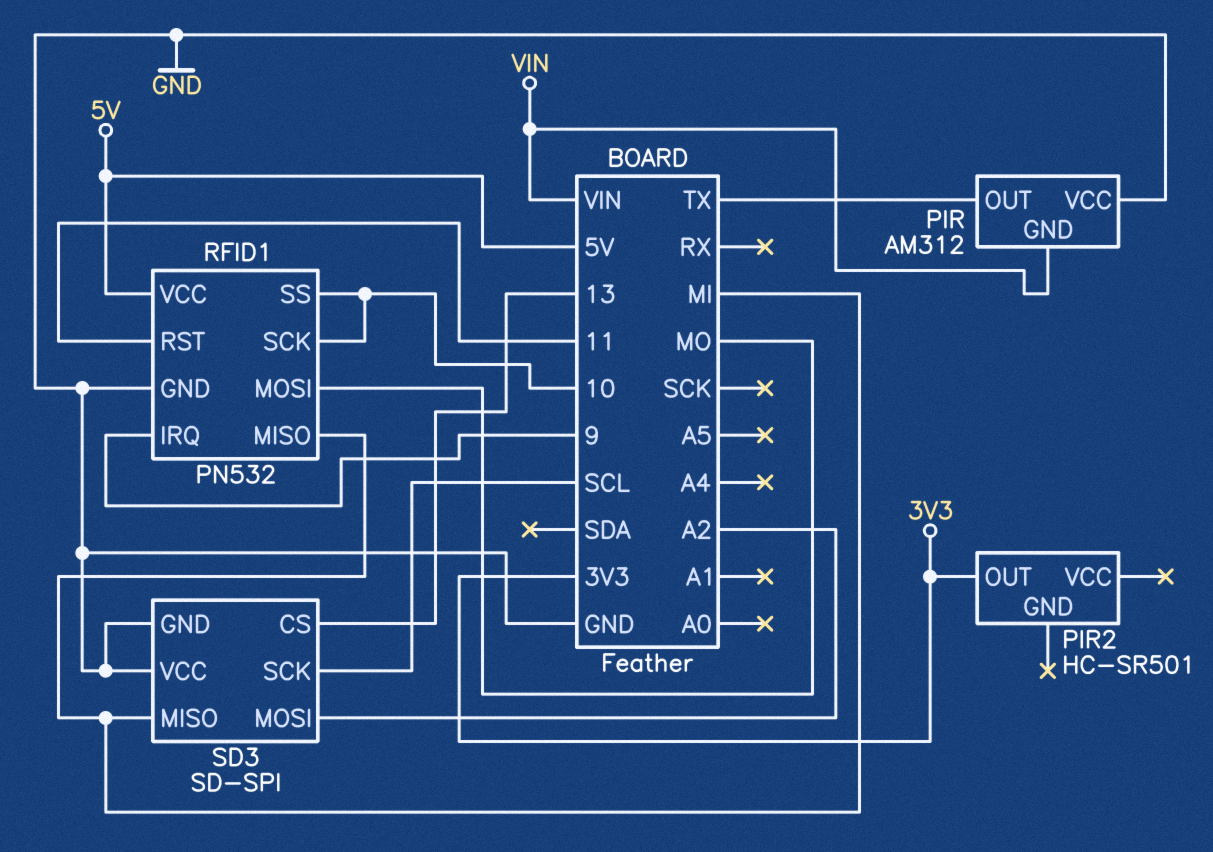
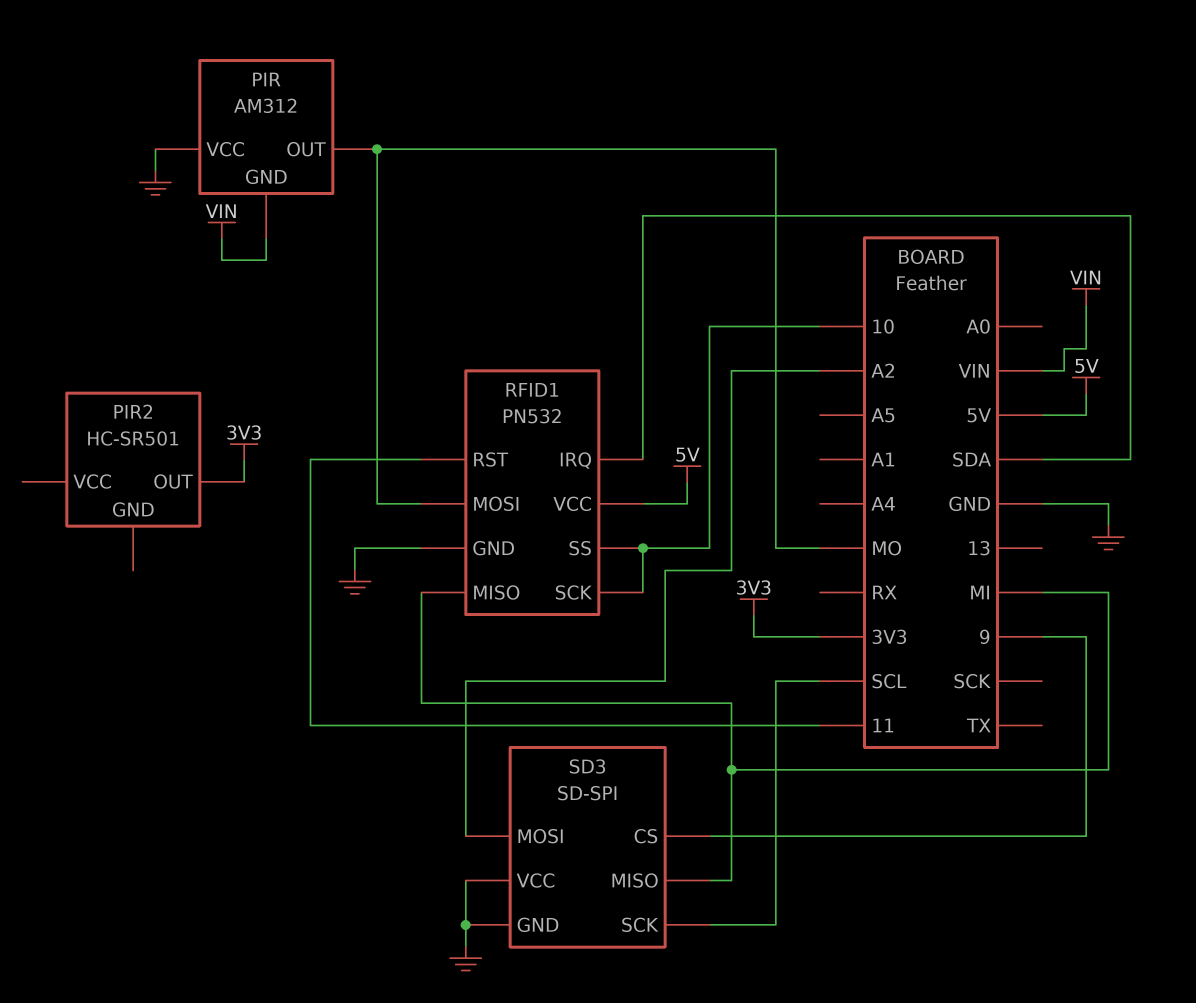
PIR pin OUT: TX -> MO
RFID1 pin IRQ: 9 -> SDA
SD3 pin CS: 13 -> 9

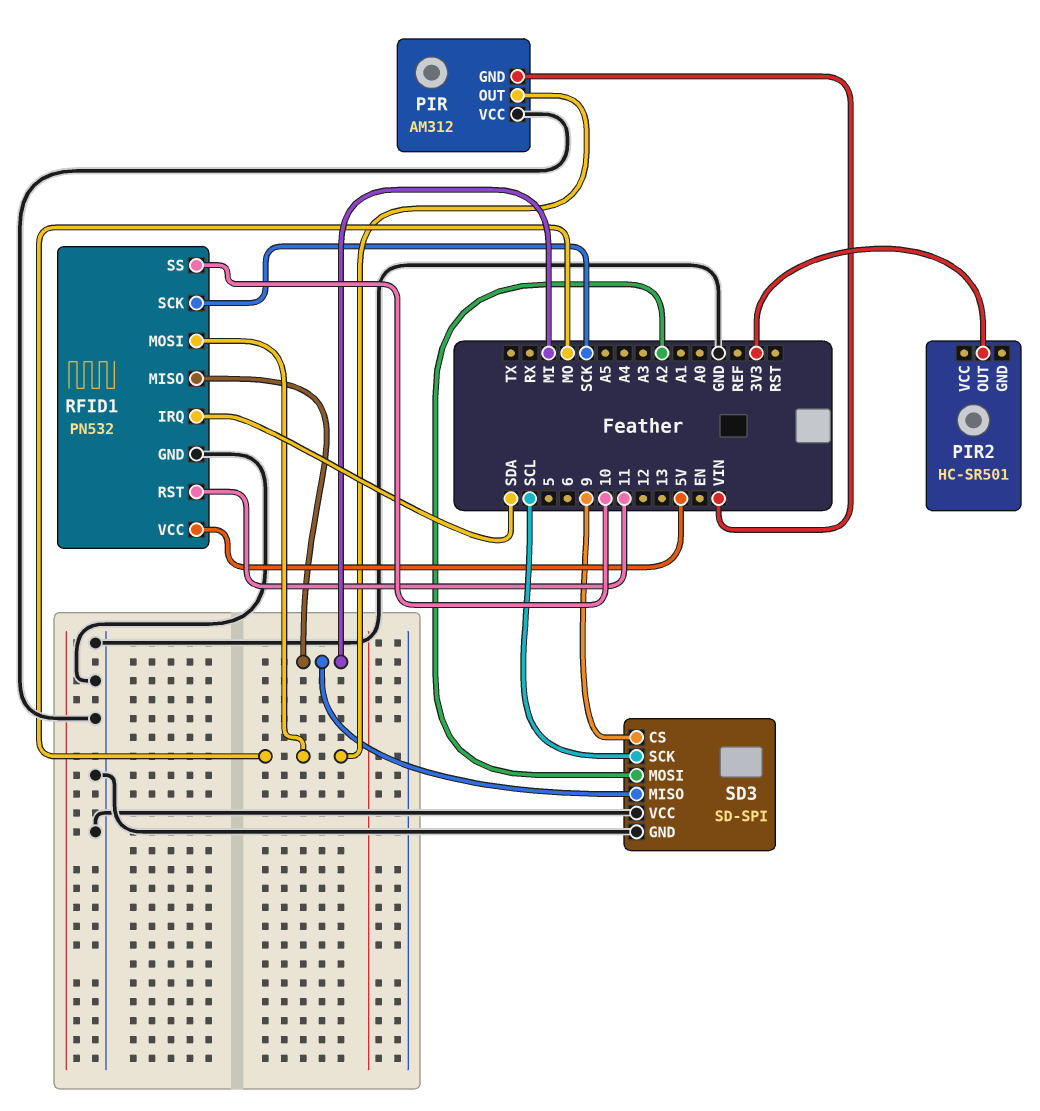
RFID1 pin SCK: 10 -> SCK

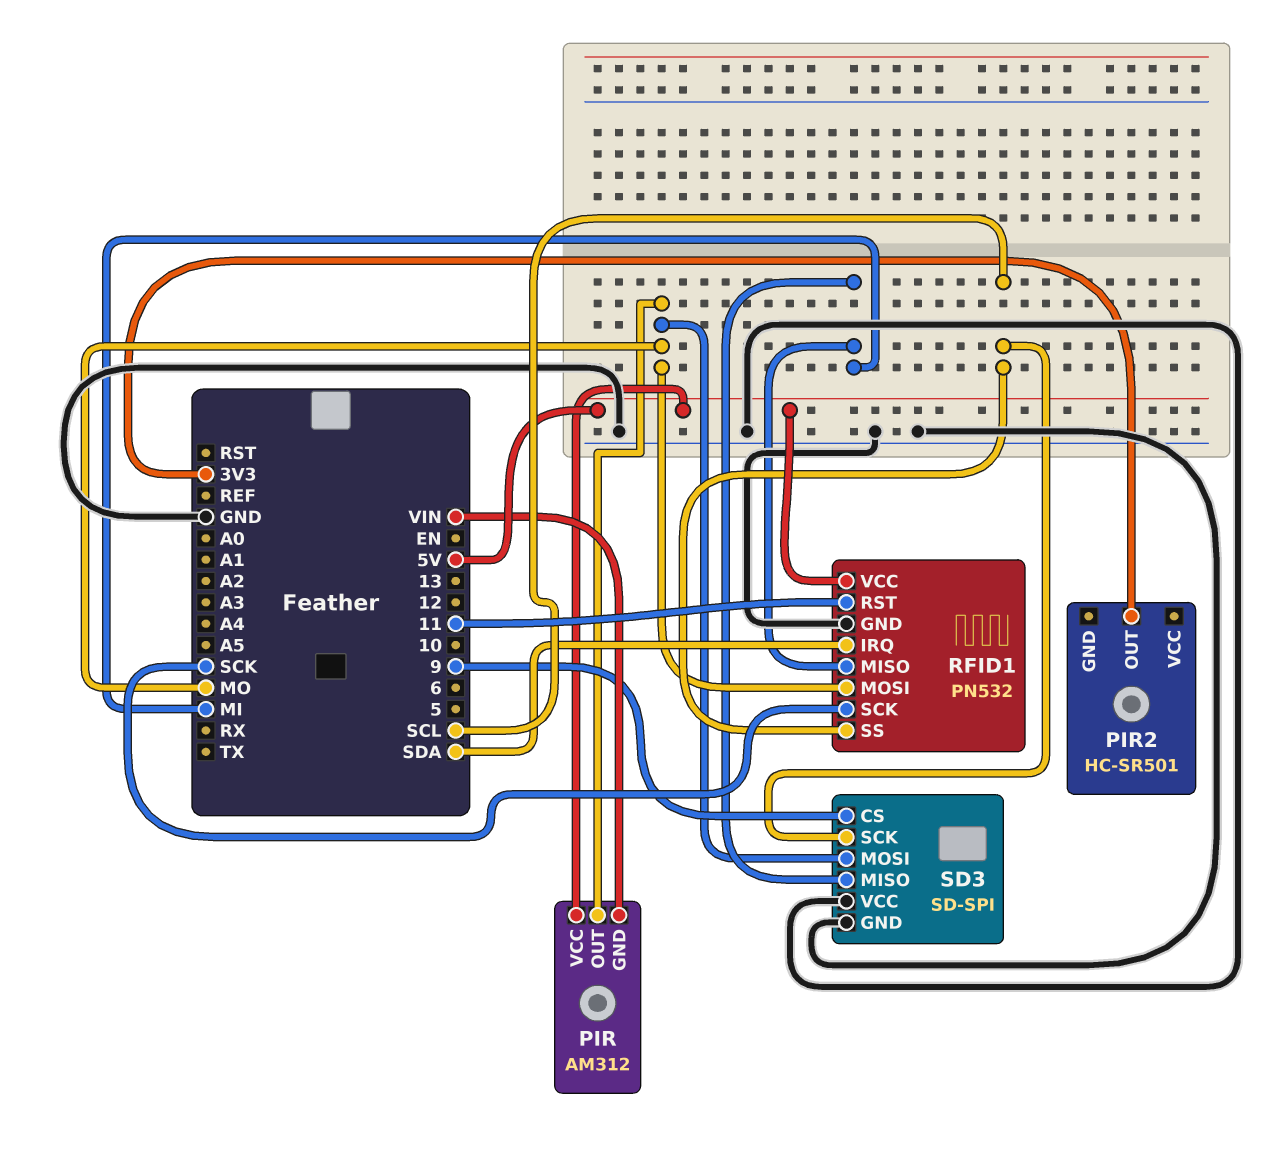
PIR pin VCC: GND -> 5V
RFID1 pin SS: 10 -> SCL
SD3 pin MOSI: A2 -> MO

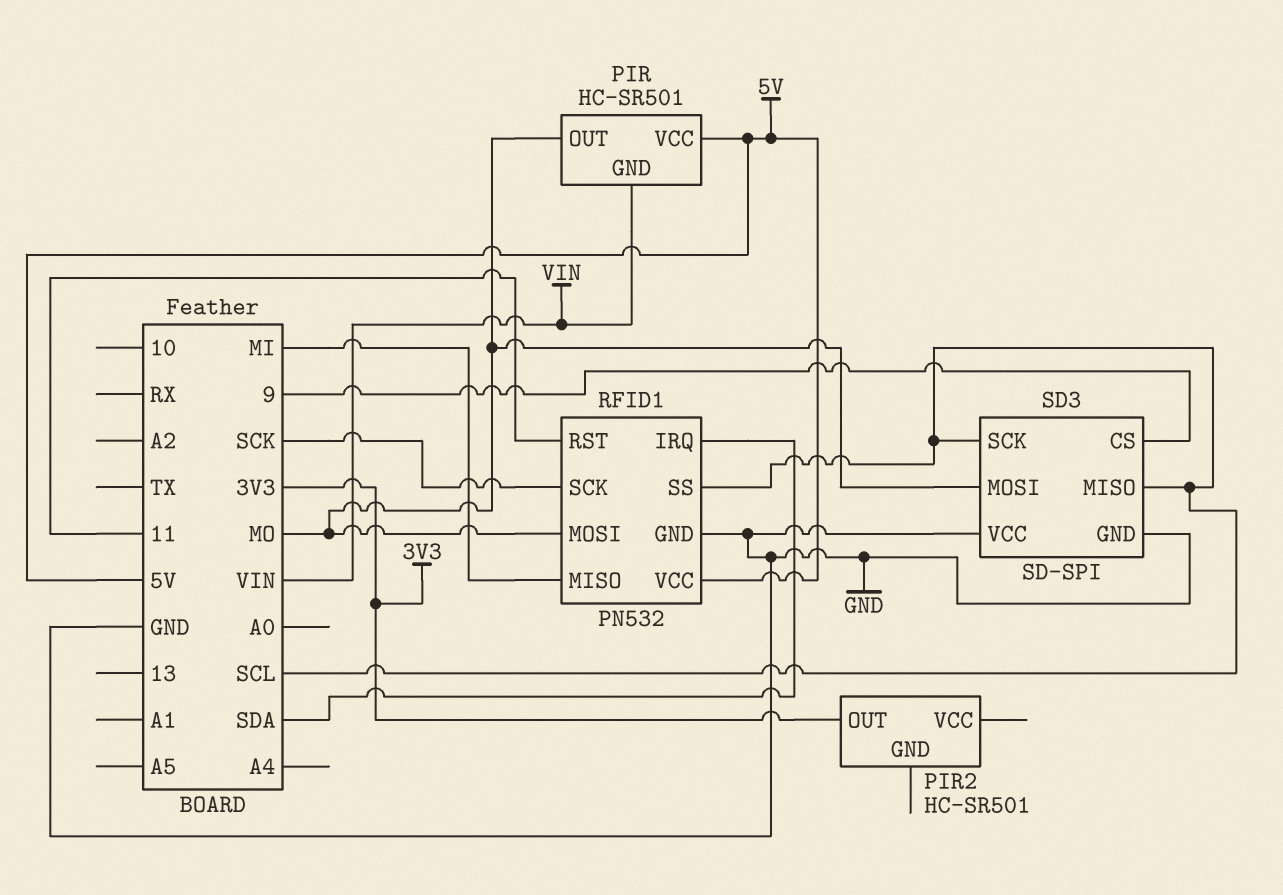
PIR: AM312 -> HC-SR501
SD3 pin MISO: MI -> SCL

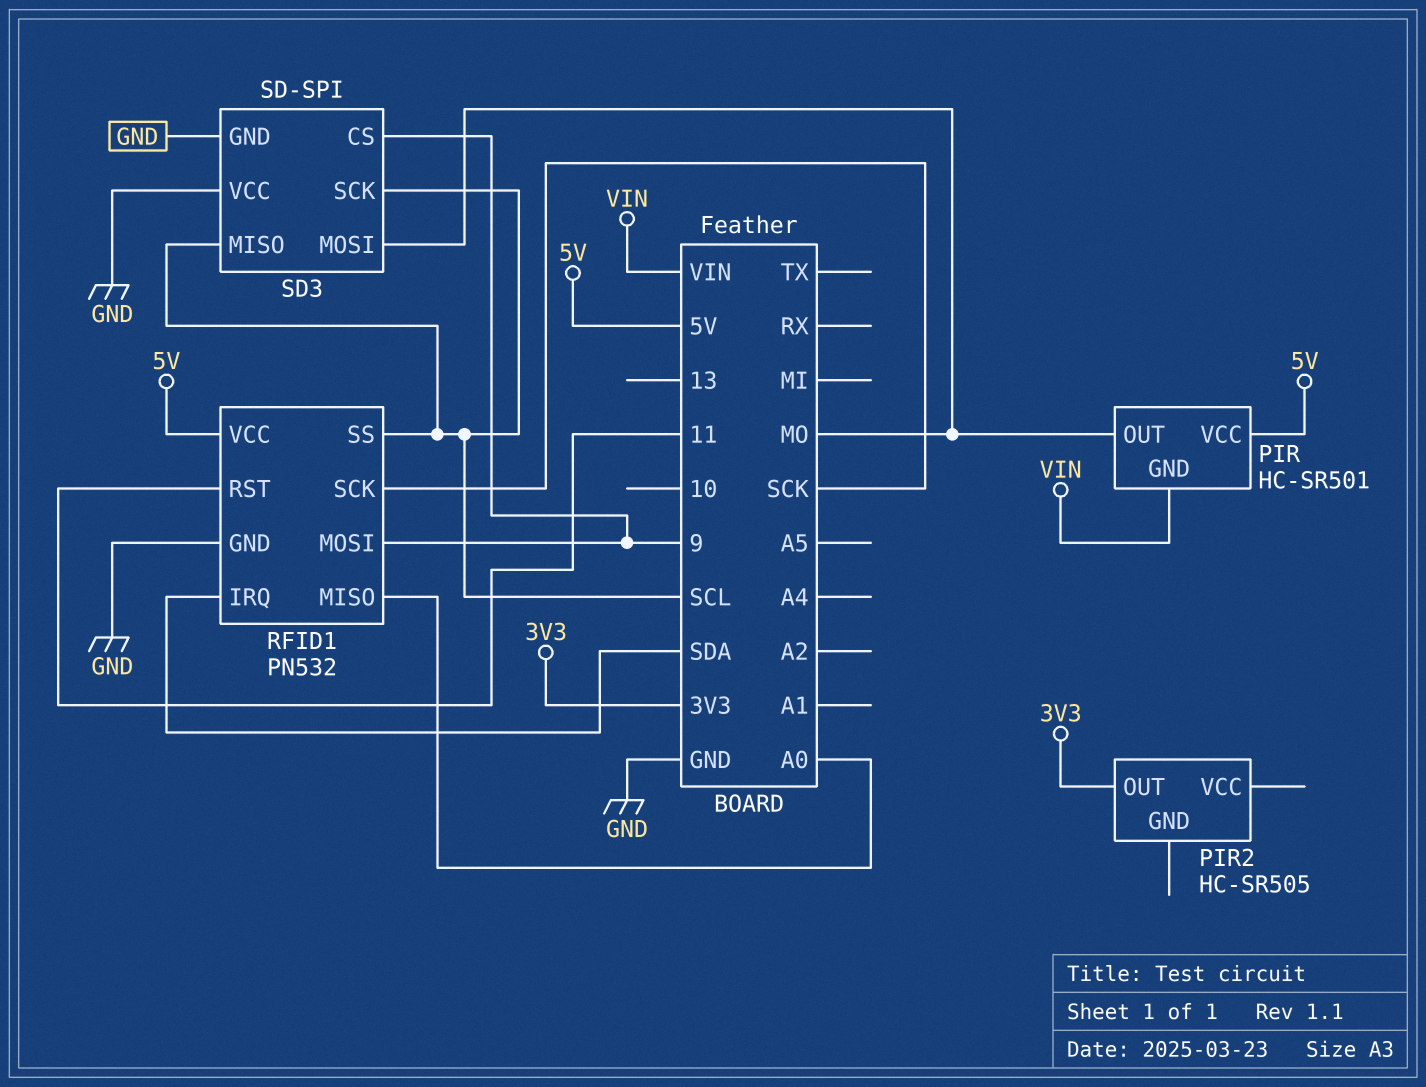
PIR2: HC-SR501 -> HC-SR505
RFID1 pin MISO: MI -> A0
RFID1 pin MOSI: MO -> 9

